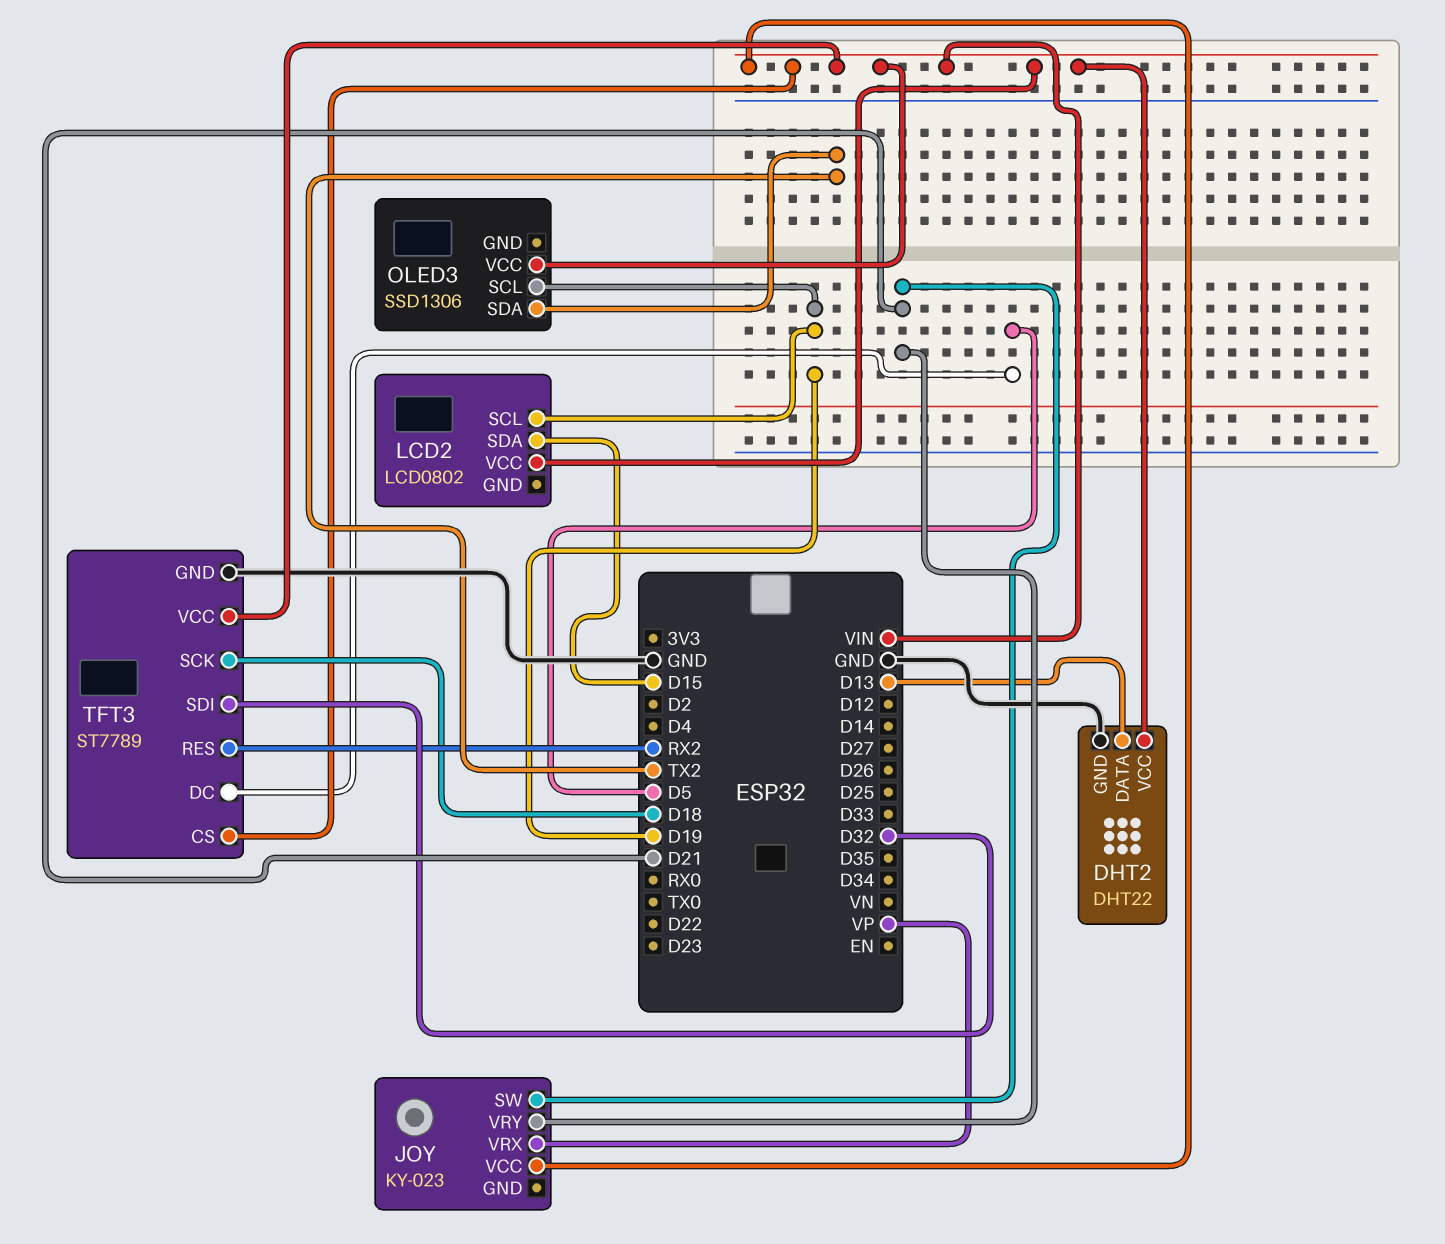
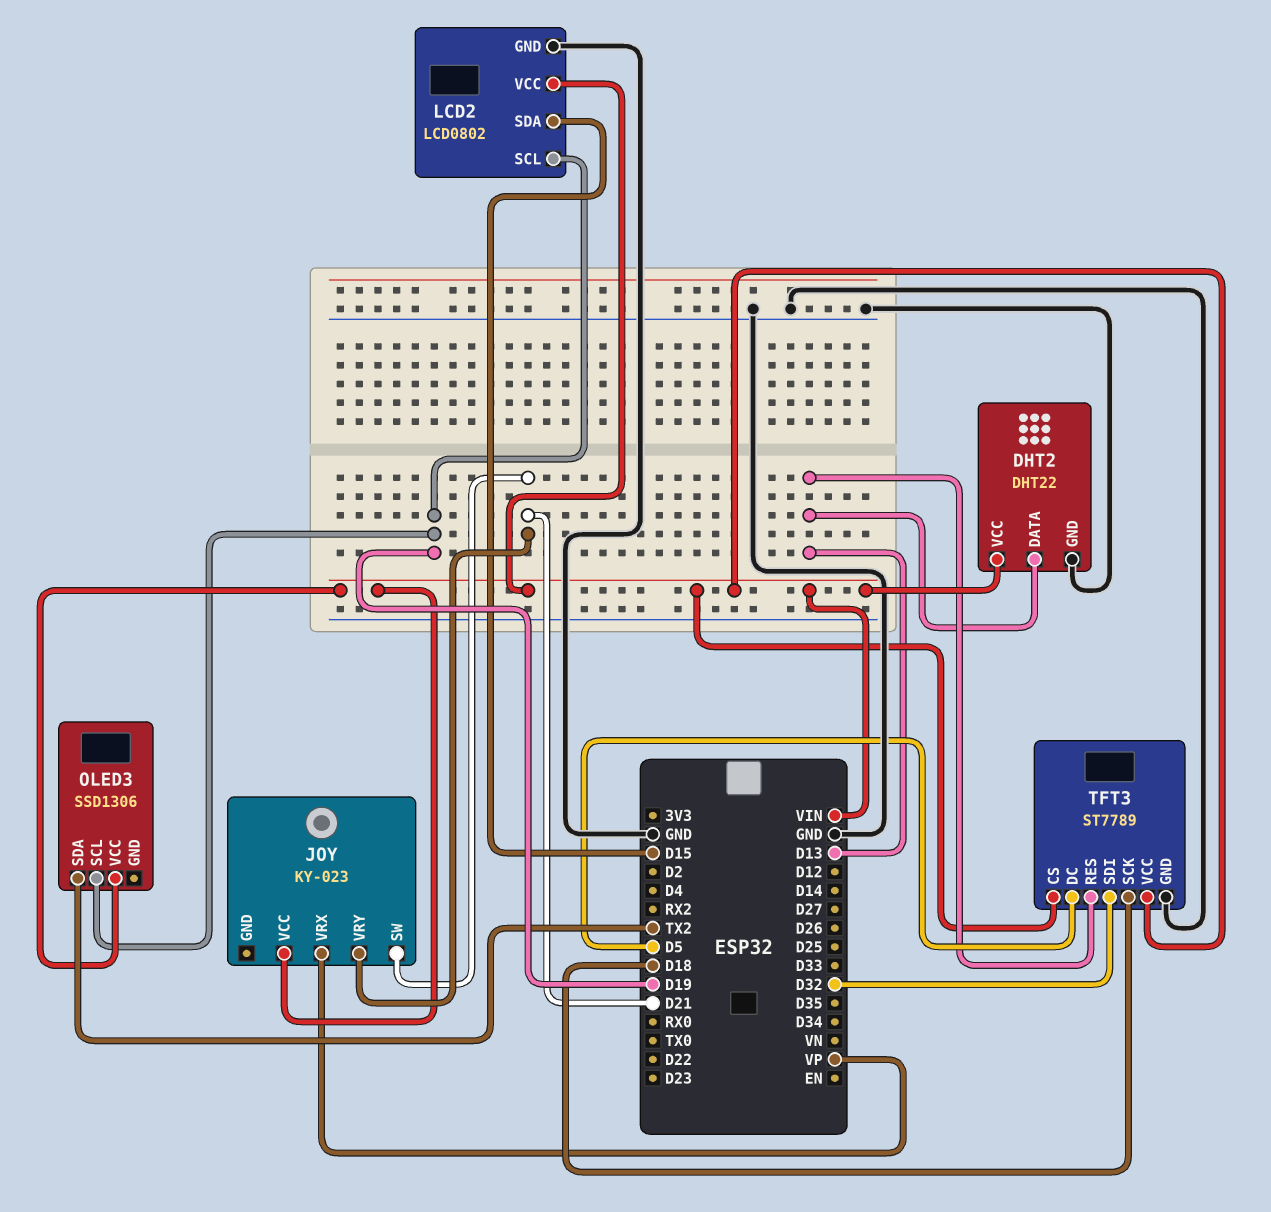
LCD2 pin GND: none -> GND
TFT3 pin RES: RX2 -> D13

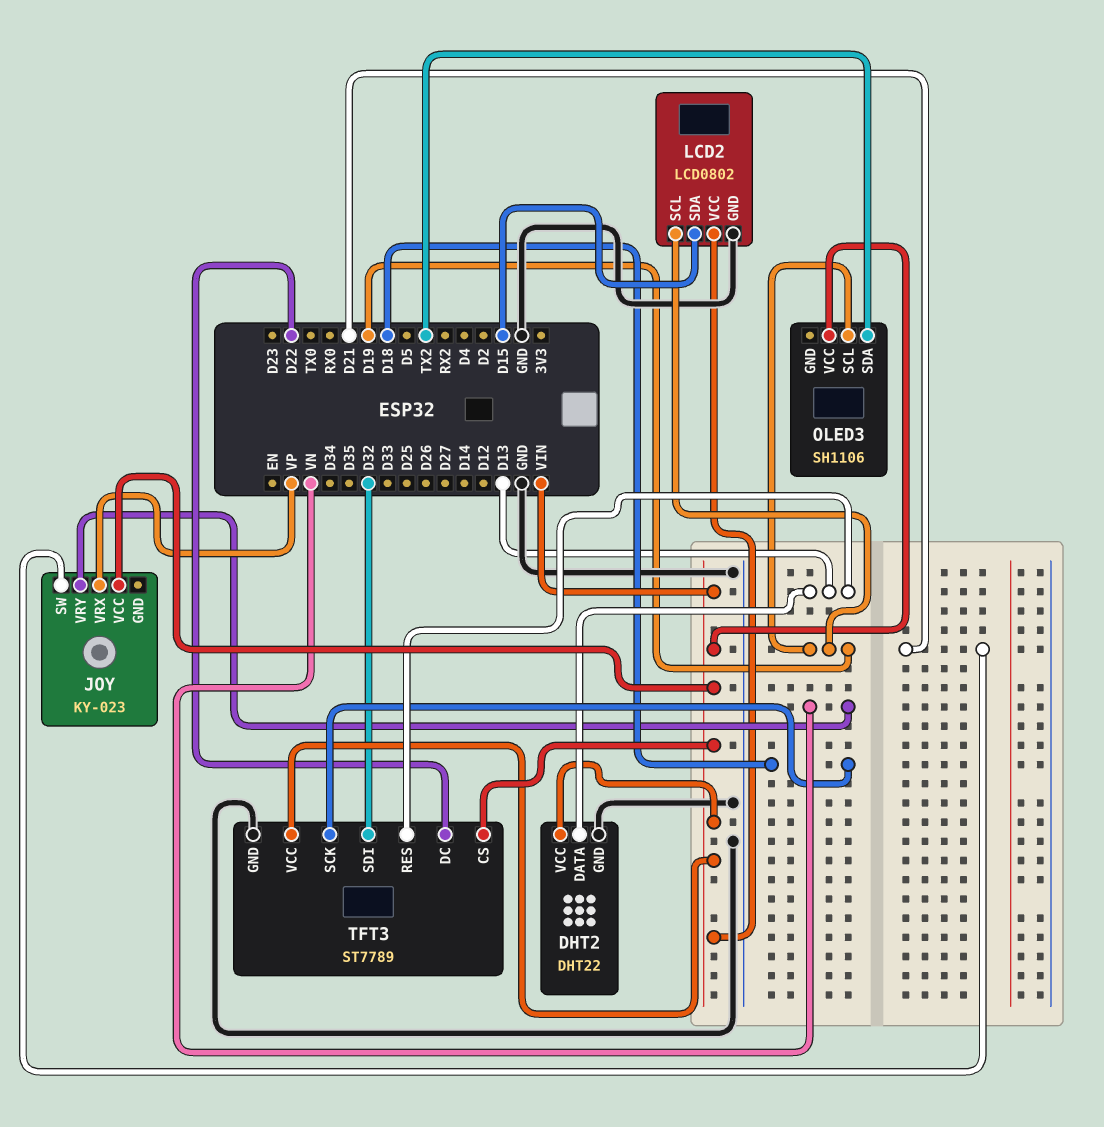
JOY pin VRY: D21 -> VN
OLED3: SSD1306 -> SH1106
TFT3 pin DC: D5 -> D22

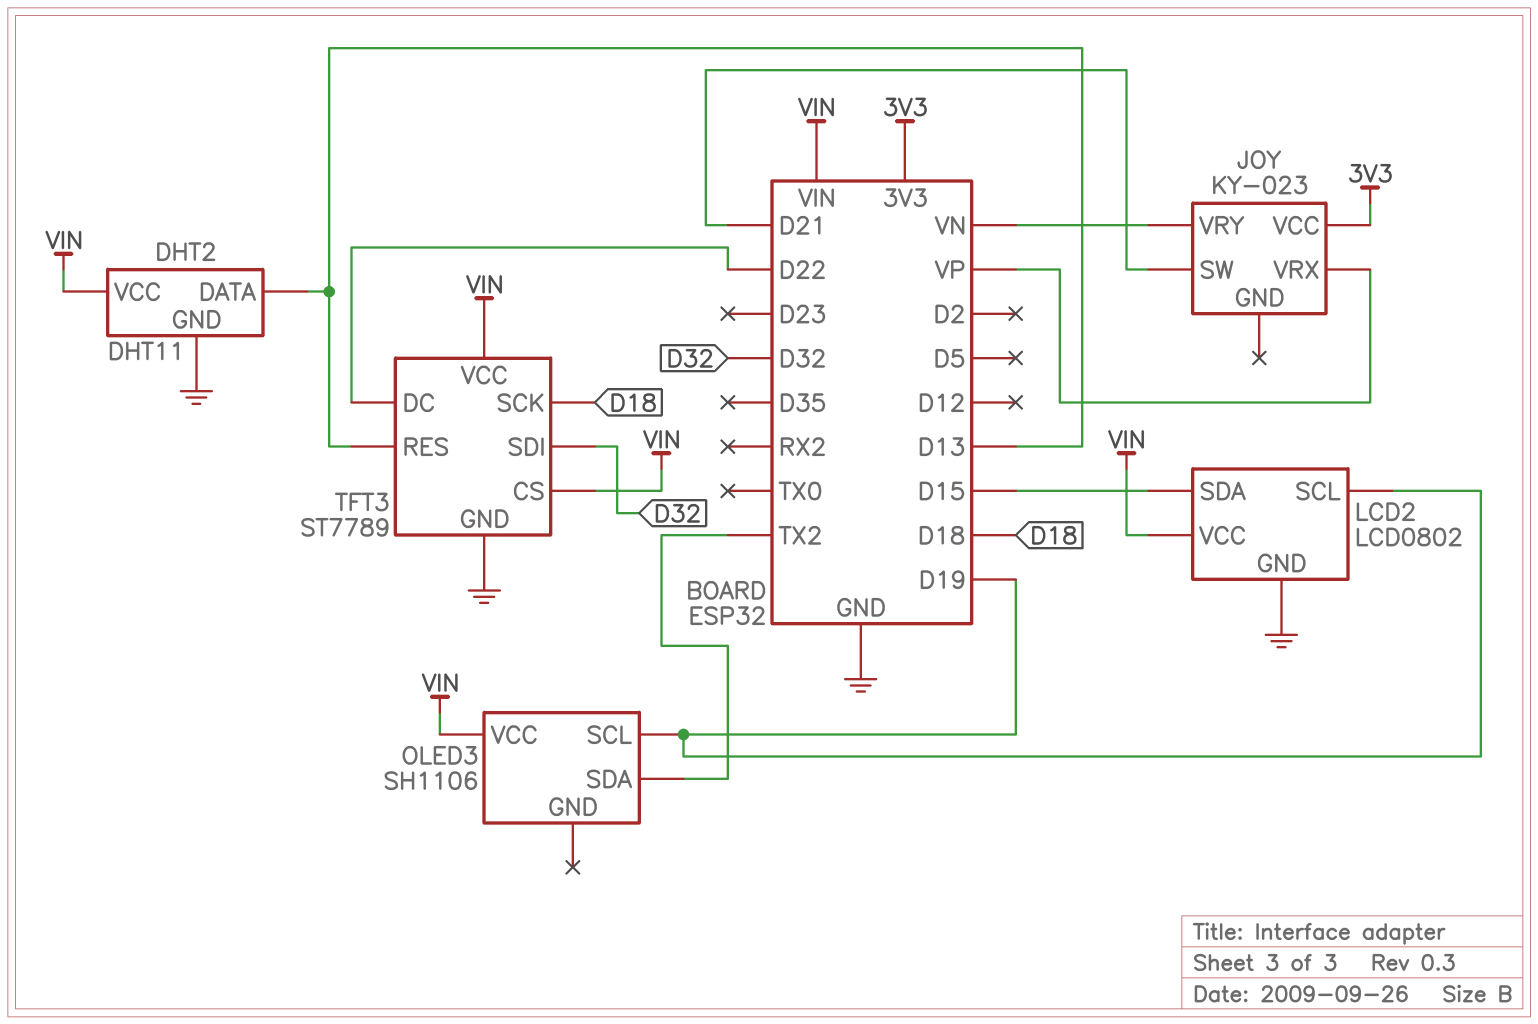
DHT2: DHT22 -> DHT11
JOY pin VCC: VIN -> 3V3

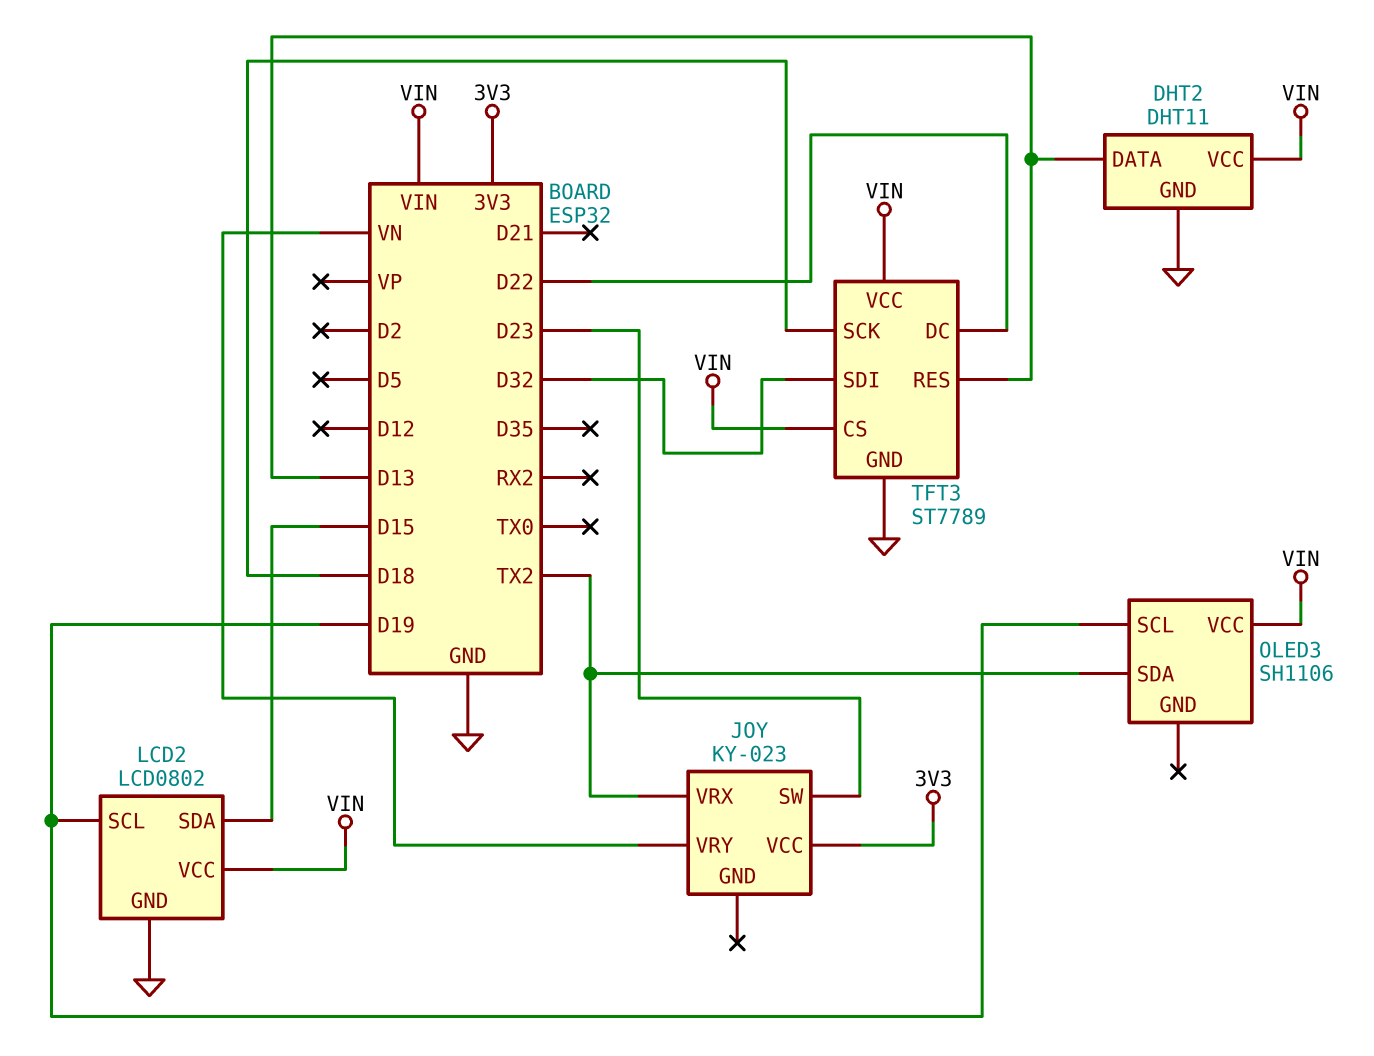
JOY pin SW: D21 -> D23
JOY pin VRX: VP -> TX2

